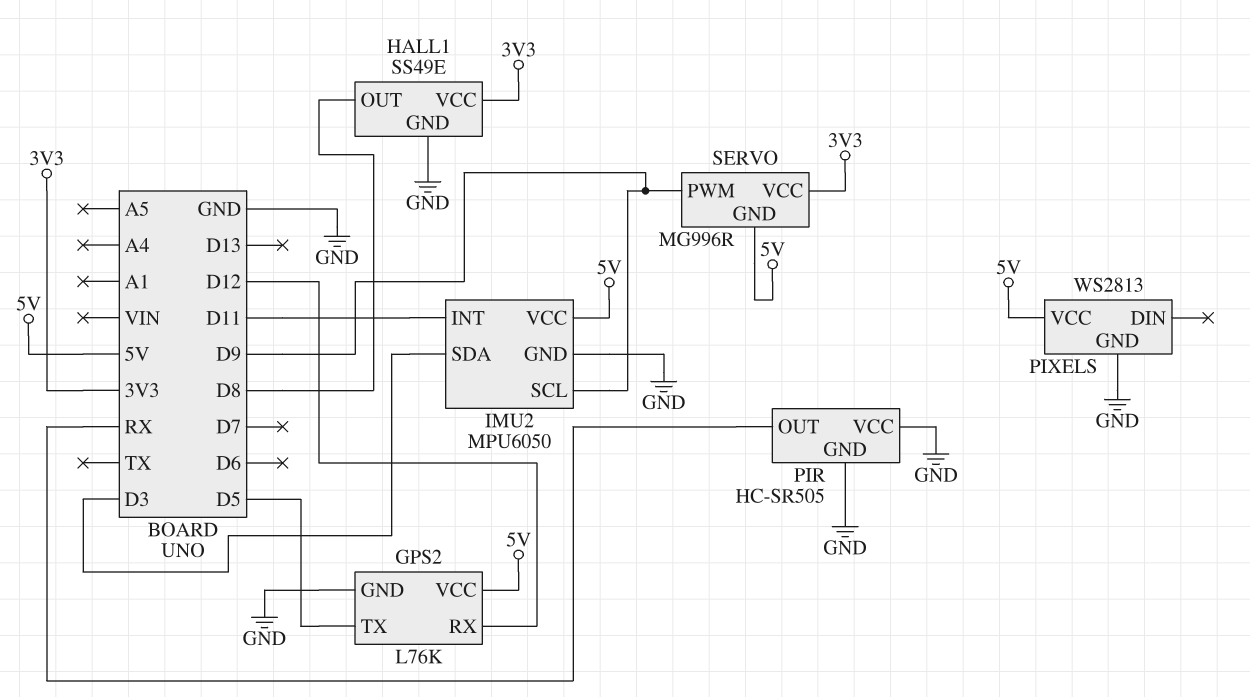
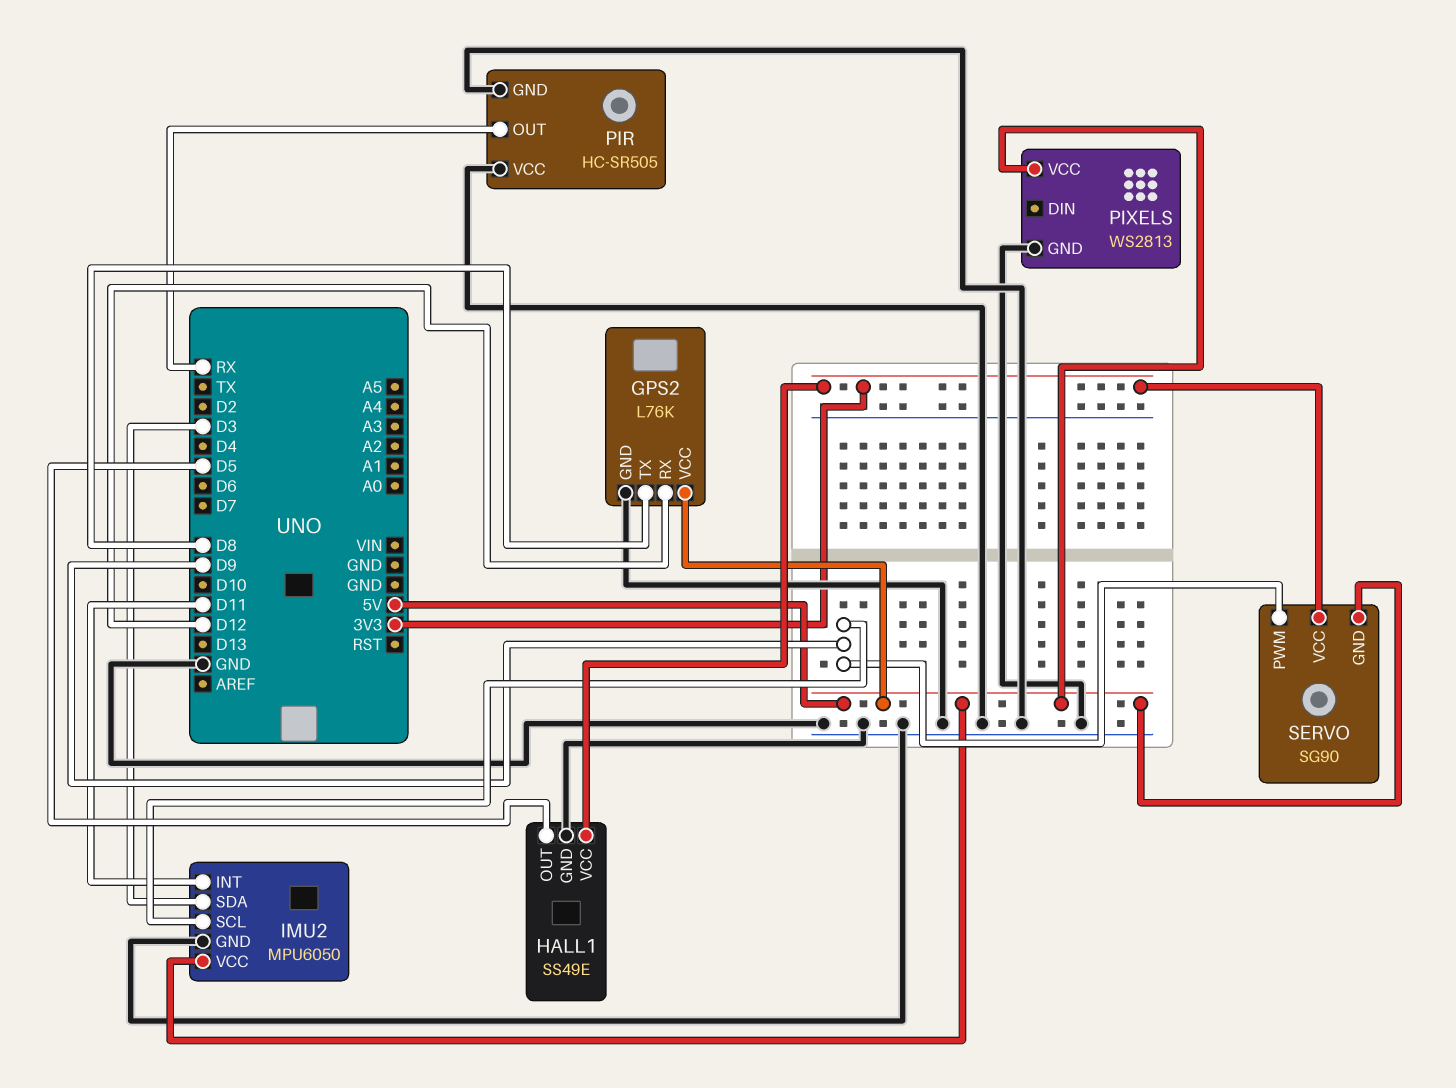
GPS2 pin TX: D5 -> D8
HALL1 pin OUT: D8 -> D5
SERVO: MG996R -> SG90

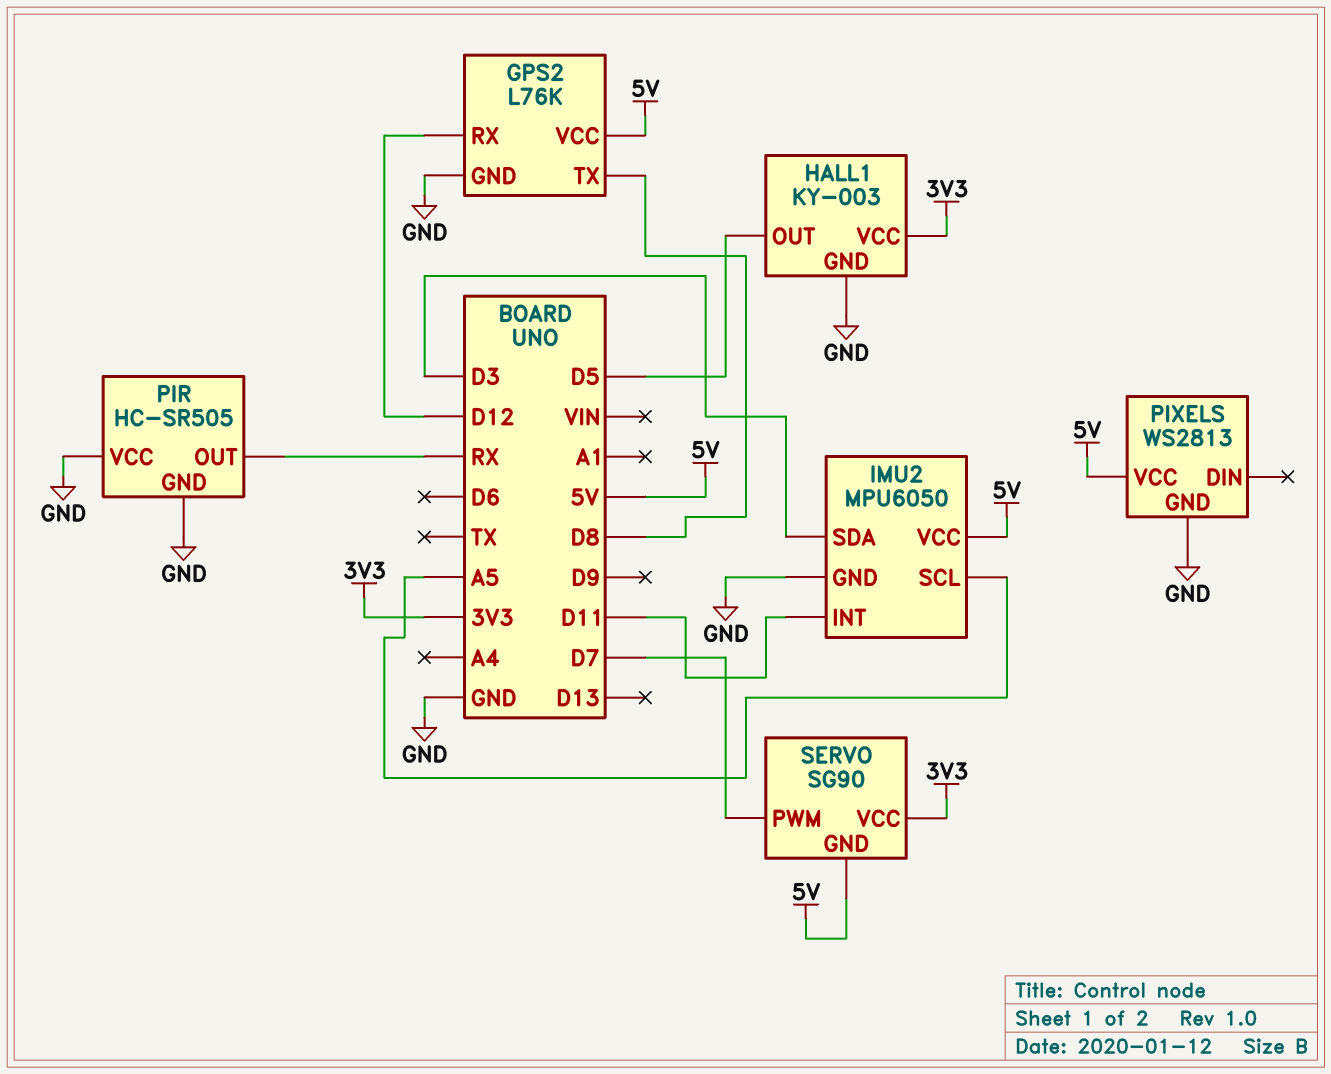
HALL1: SS49E -> KY-003
IMU2 pin SCL: D9 -> A5
SERVO pin PWM: D9 -> D7

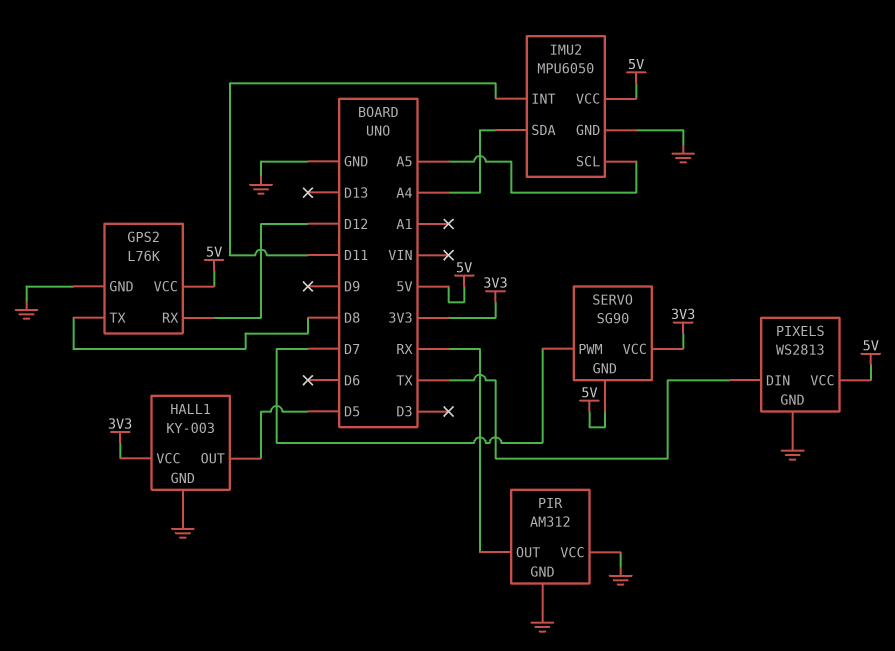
IMU2 pin SDA: D3 -> A4
PIR: HC-SR505 -> AM312
PIXELS pin DIN: none -> TX

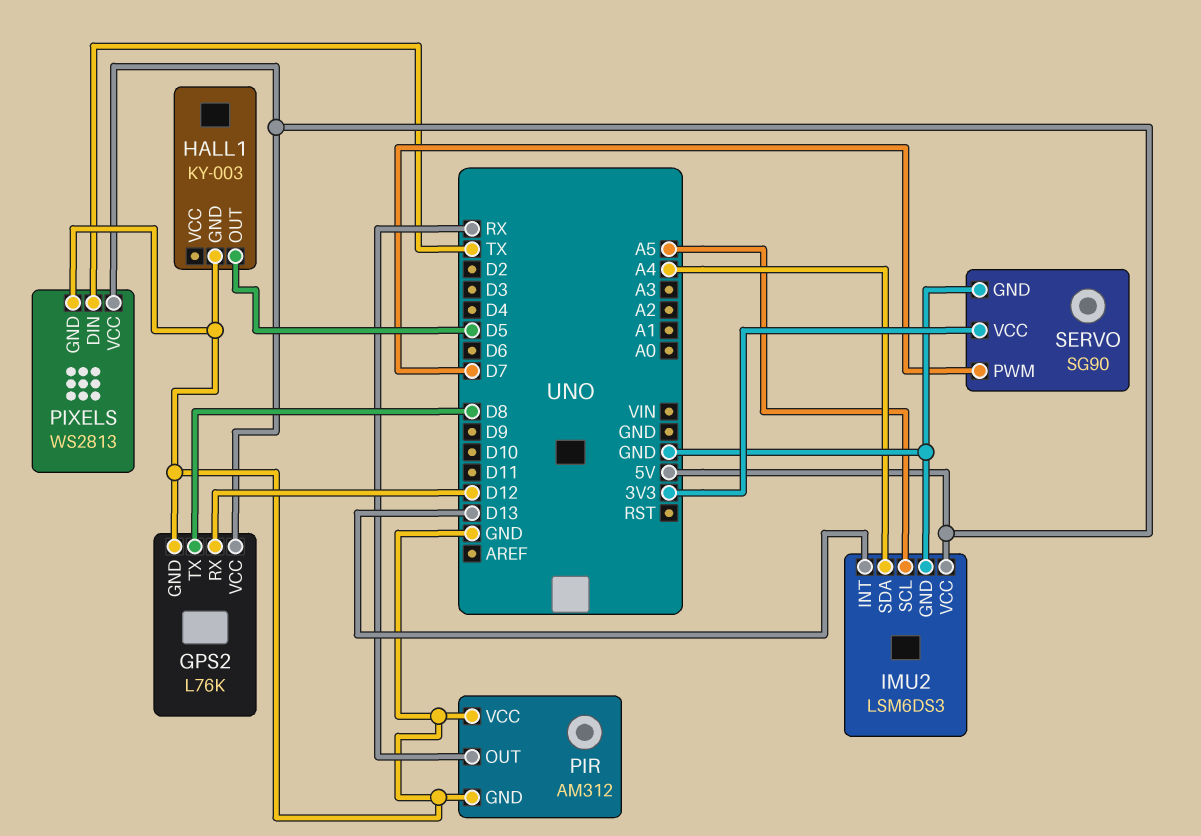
HALL1 pin VCC: 3V3 -> none
IMU2: MPU6050 -> LSM6DS3
IMU2 pin INT: D11 -> D13
SERVO pin GND: 5V -> GND

